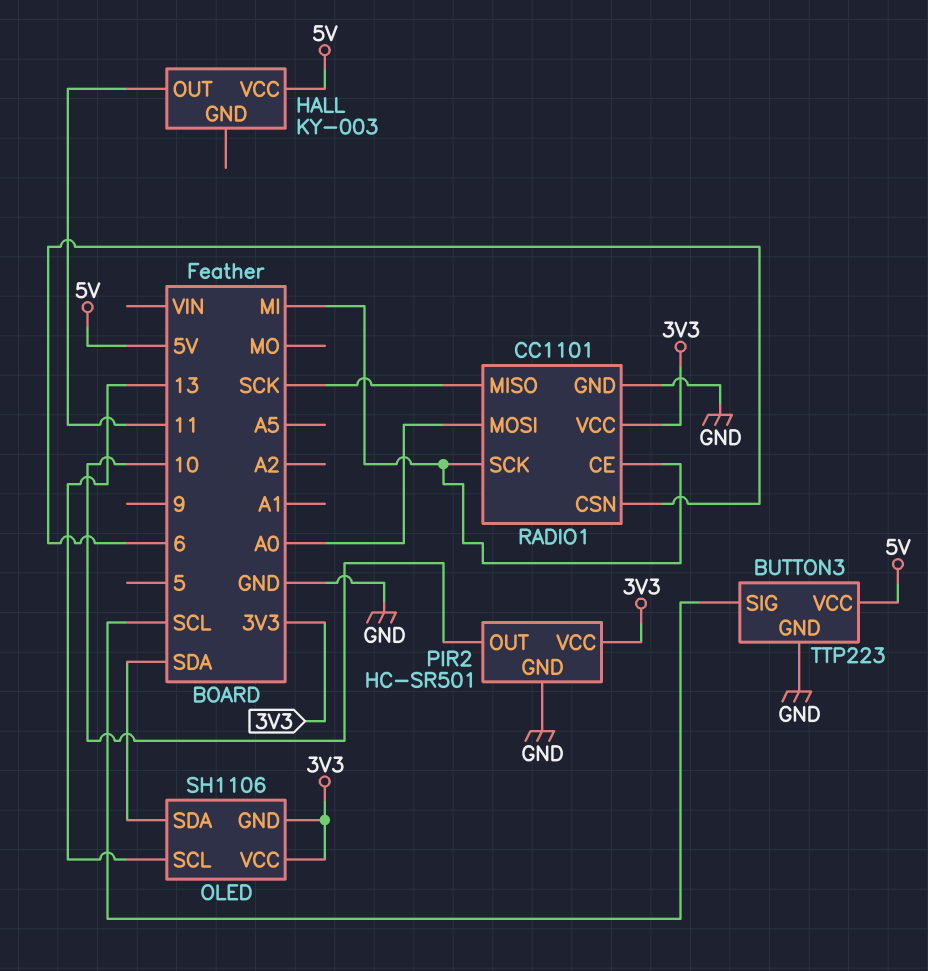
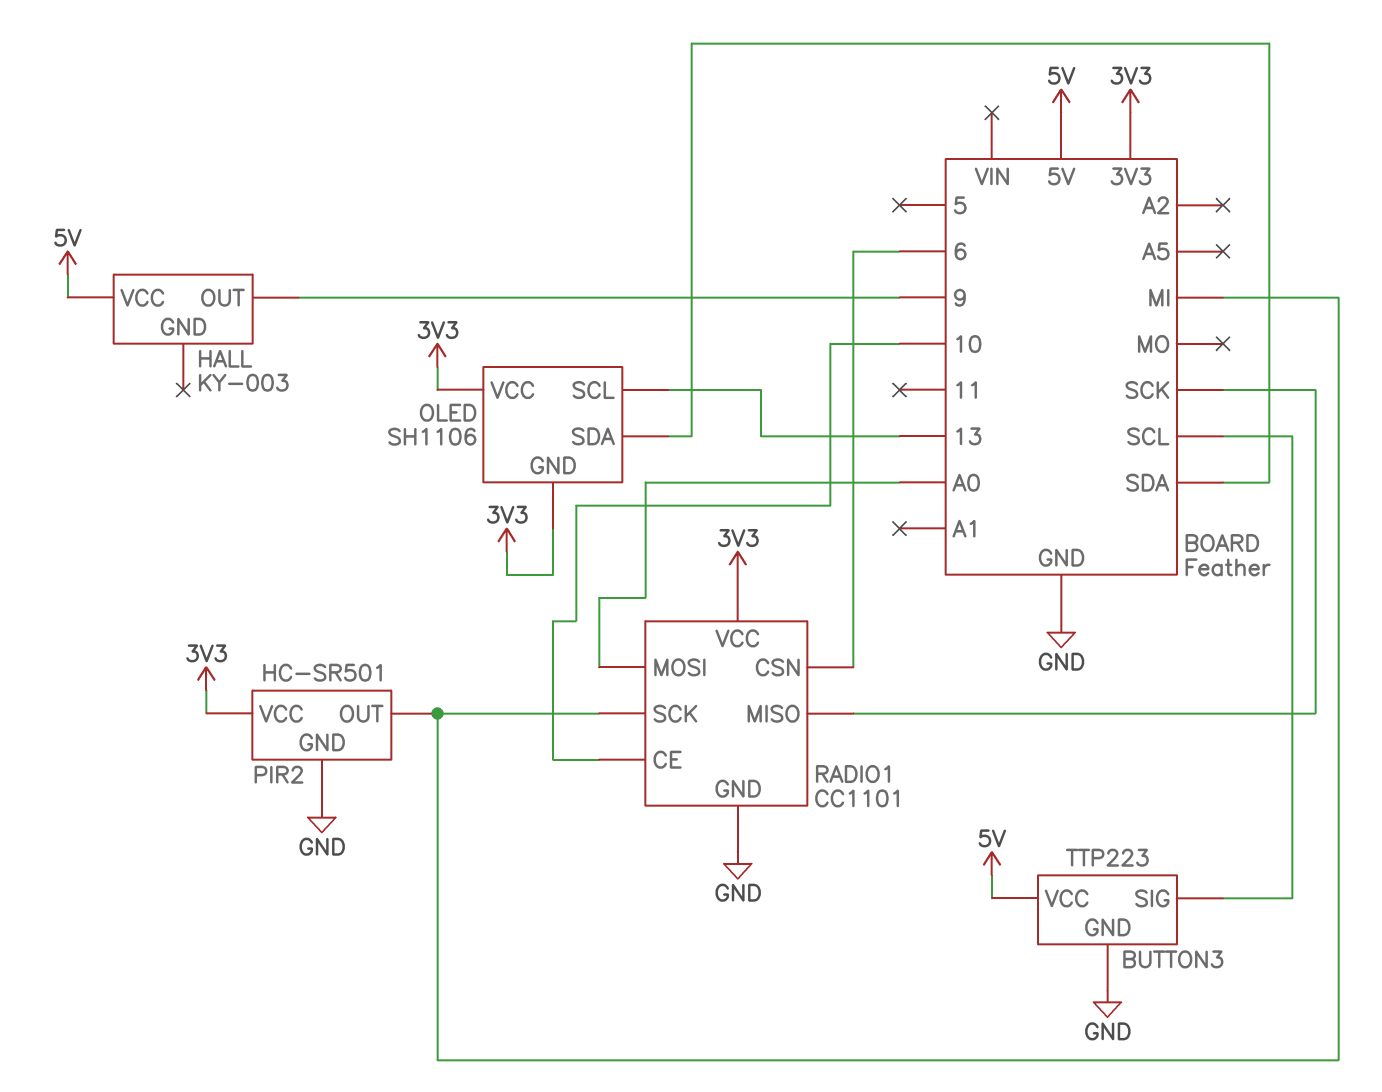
HALL pin OUT: 11 -> 9
PIR2 pin OUT: 10 -> MI
RADIO1 pin CE: MI -> 10

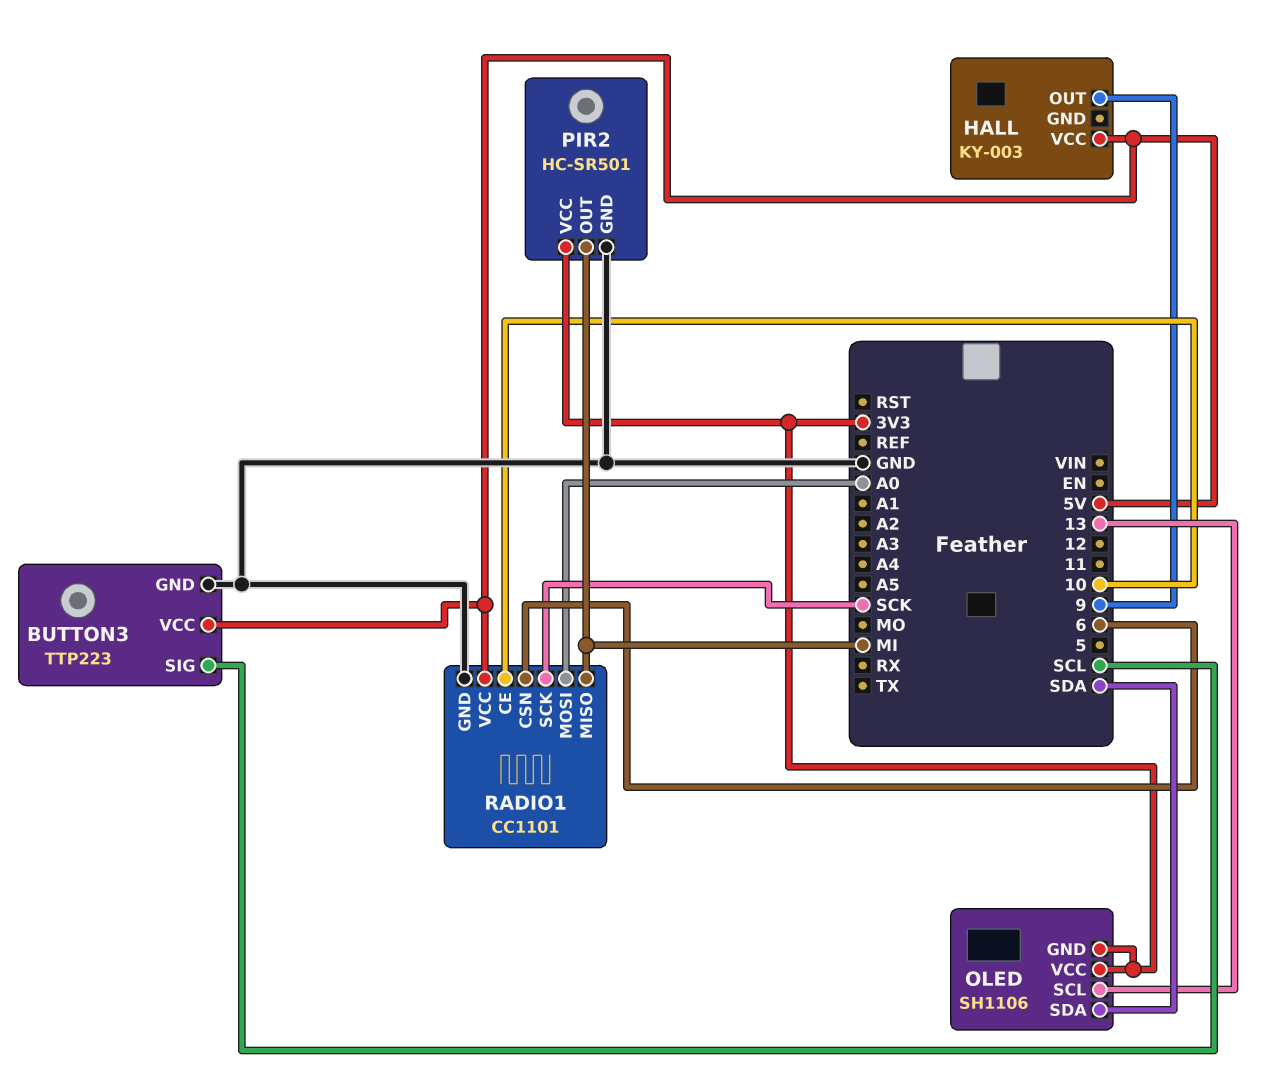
RADIO1 pin MISO: SCK -> MI
RADIO1 pin SCK: MI -> SCK
RADIO1 pin VCC: 3V3 -> 5V

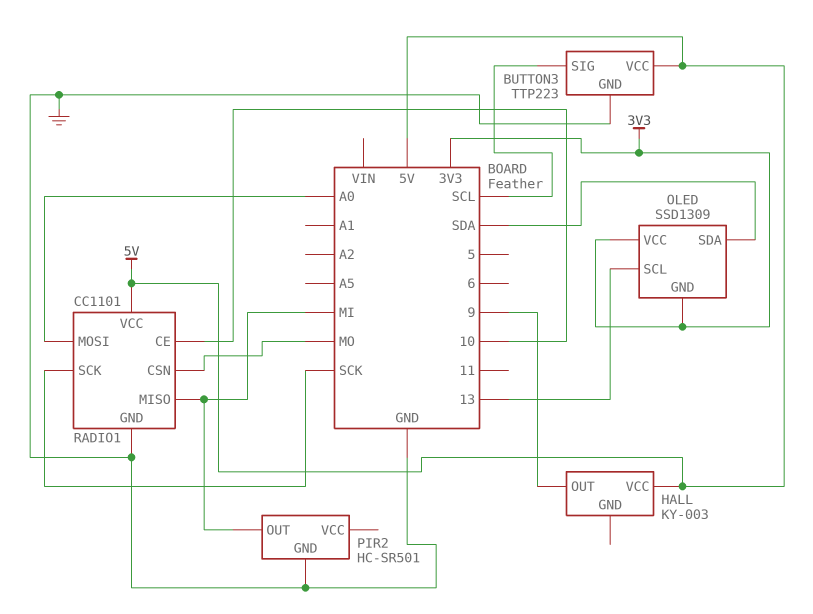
OLED: SH1106 -> SSD1309
PIR2 pin VCC: 3V3 -> none
RADIO1 pin CSN: 6 -> MO

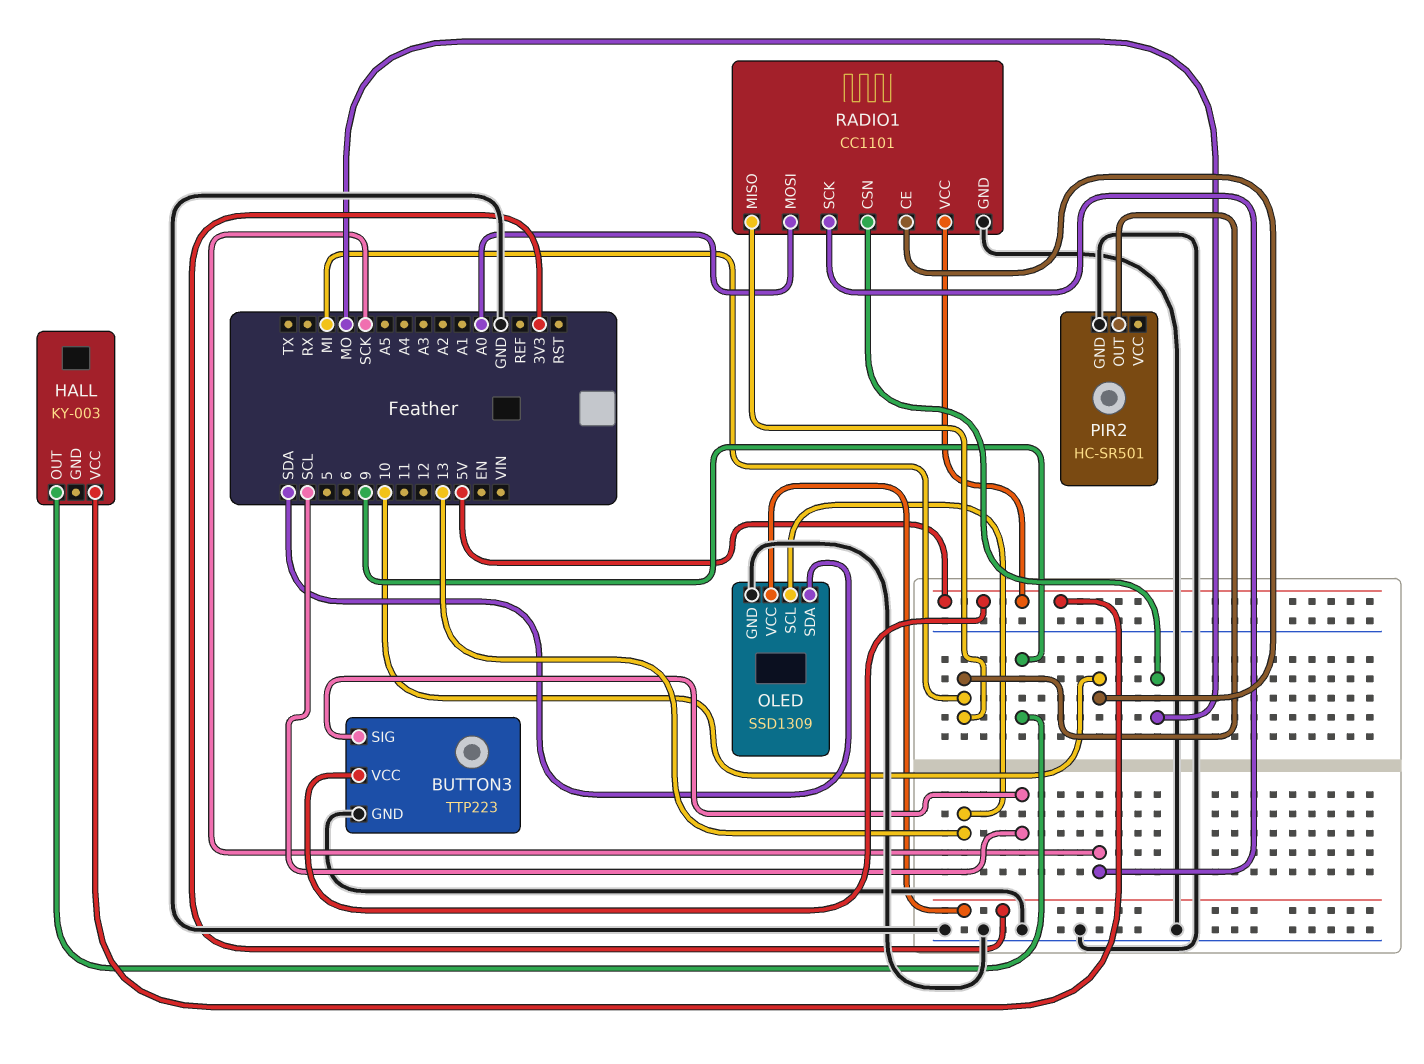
OLED pin GND: 3V3 -> GND

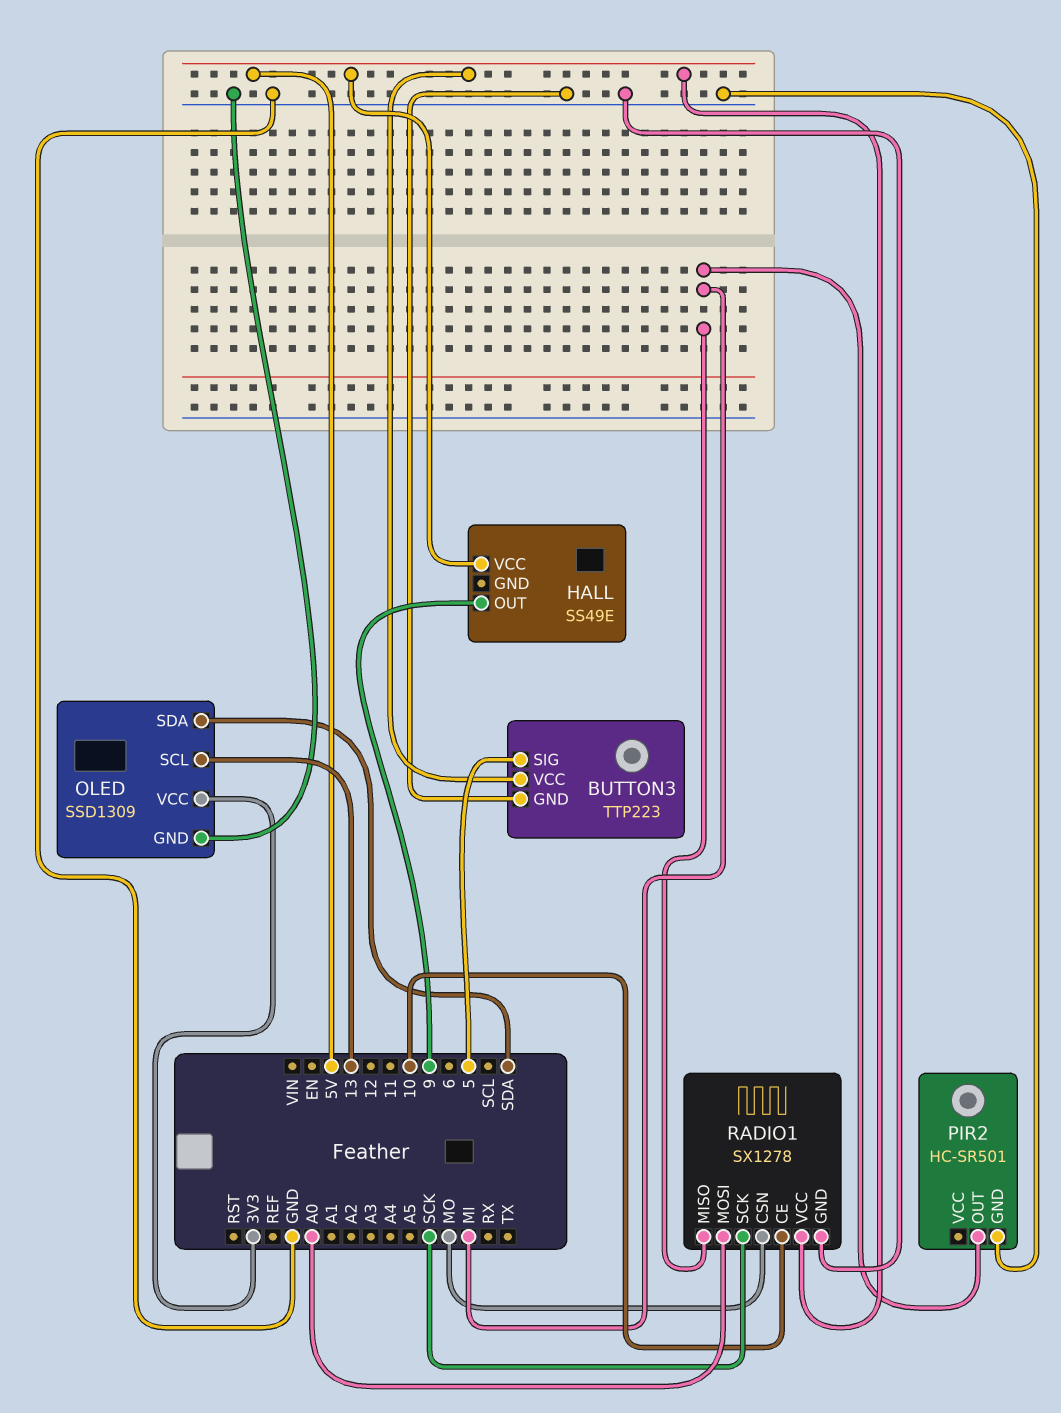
BUTTON3 pin SIG: SCL -> 5
HALL: KY-003 -> SS49E
RADIO1: CC1101 -> SX1278

